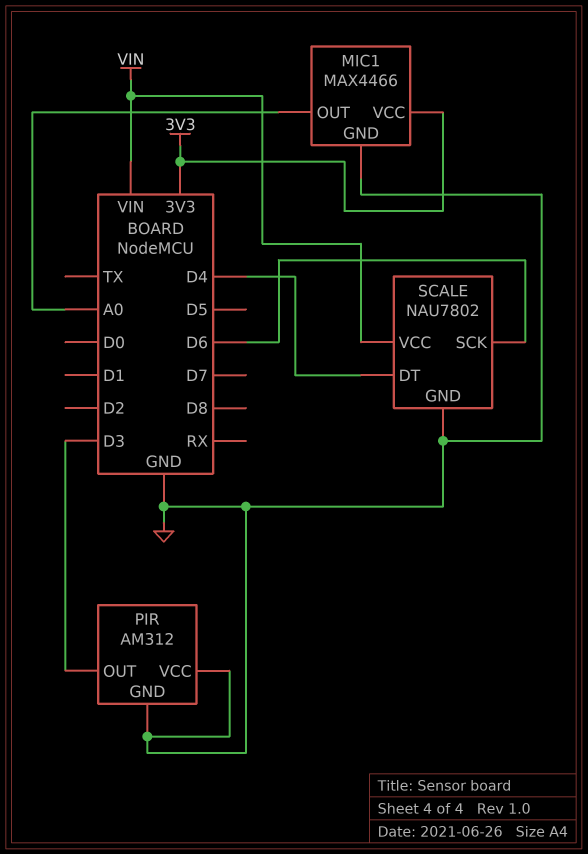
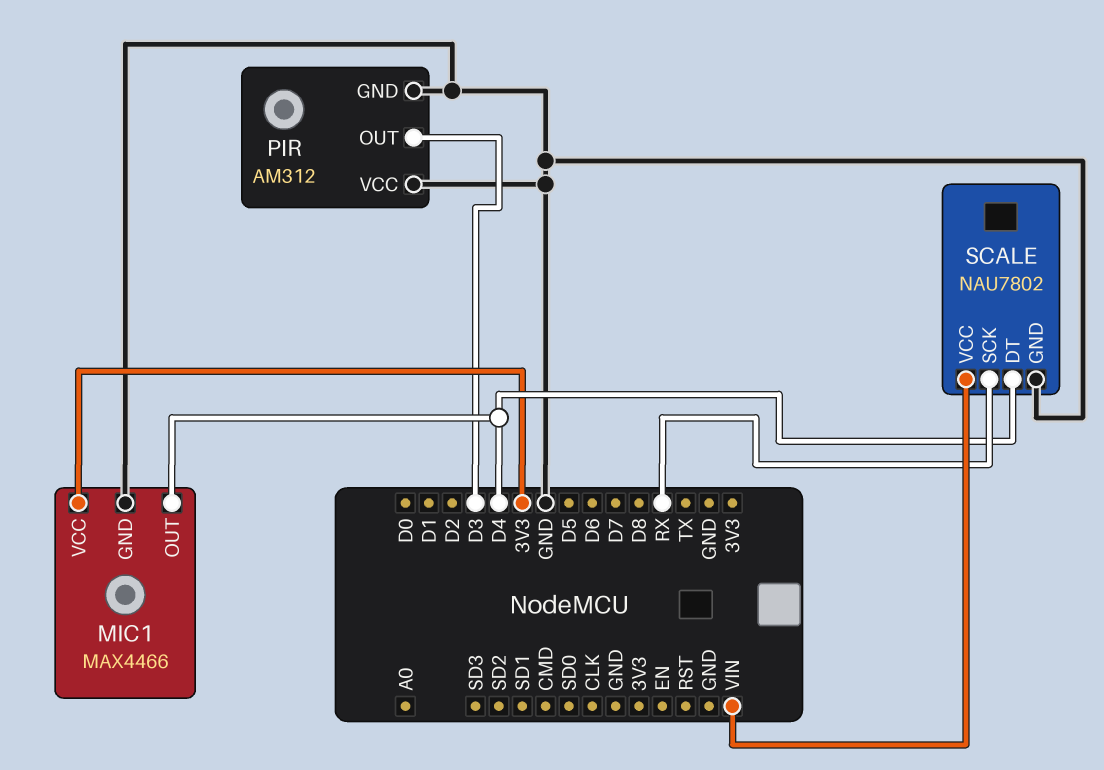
MIC1 pin OUT: A0 -> D4
SCALE pin SCK: D6 -> RX

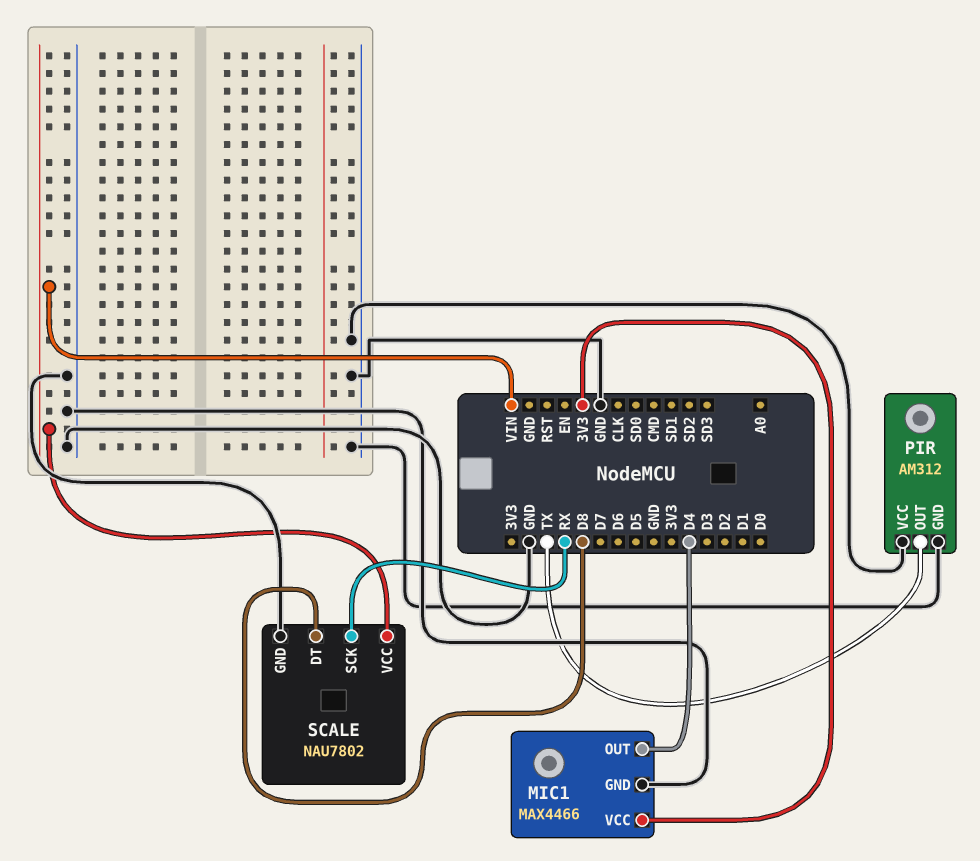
PIR pin OUT: D3 -> TX
SCALE pin DT: D4 -> D8

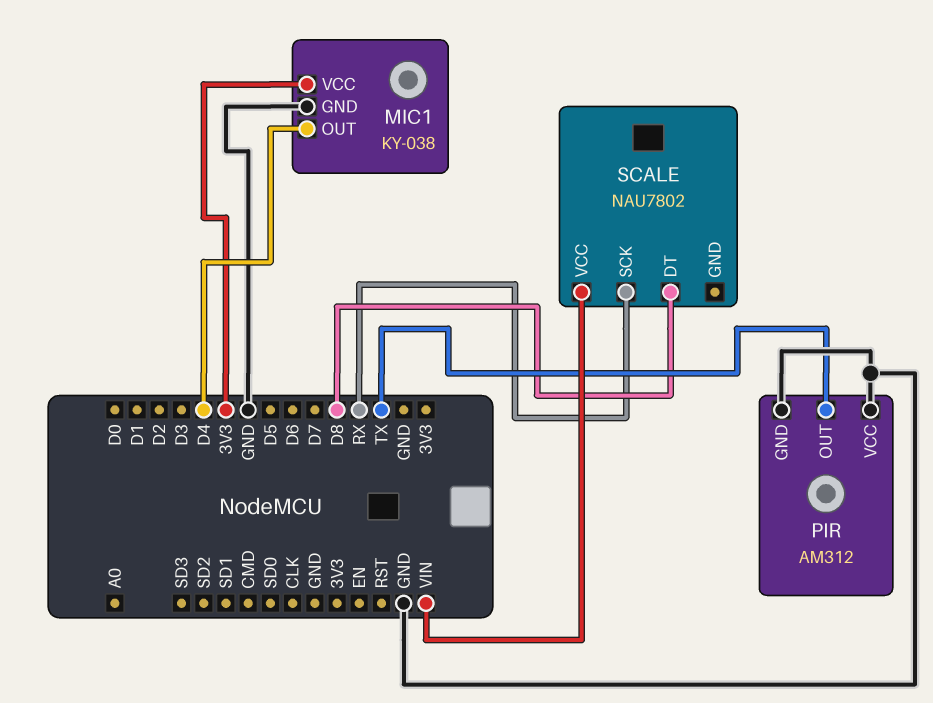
MIC1: MAX4466 -> KY-038
SCALE pin GND: GND -> none

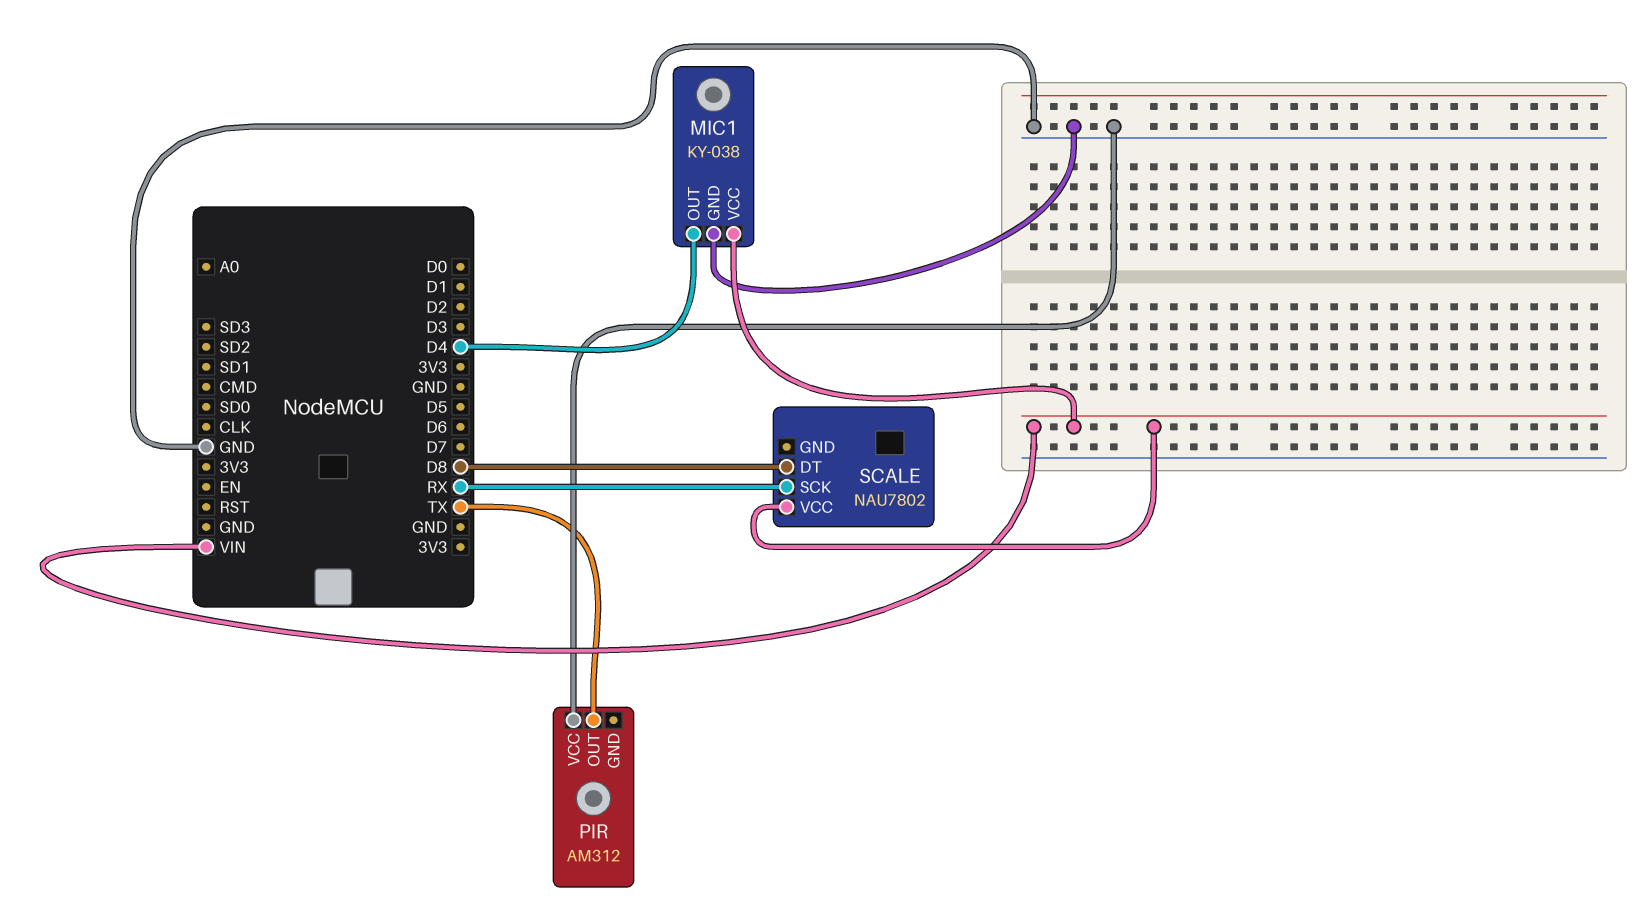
MIC1 pin VCC: 3V3 -> VIN
PIR pin GND: GND -> none

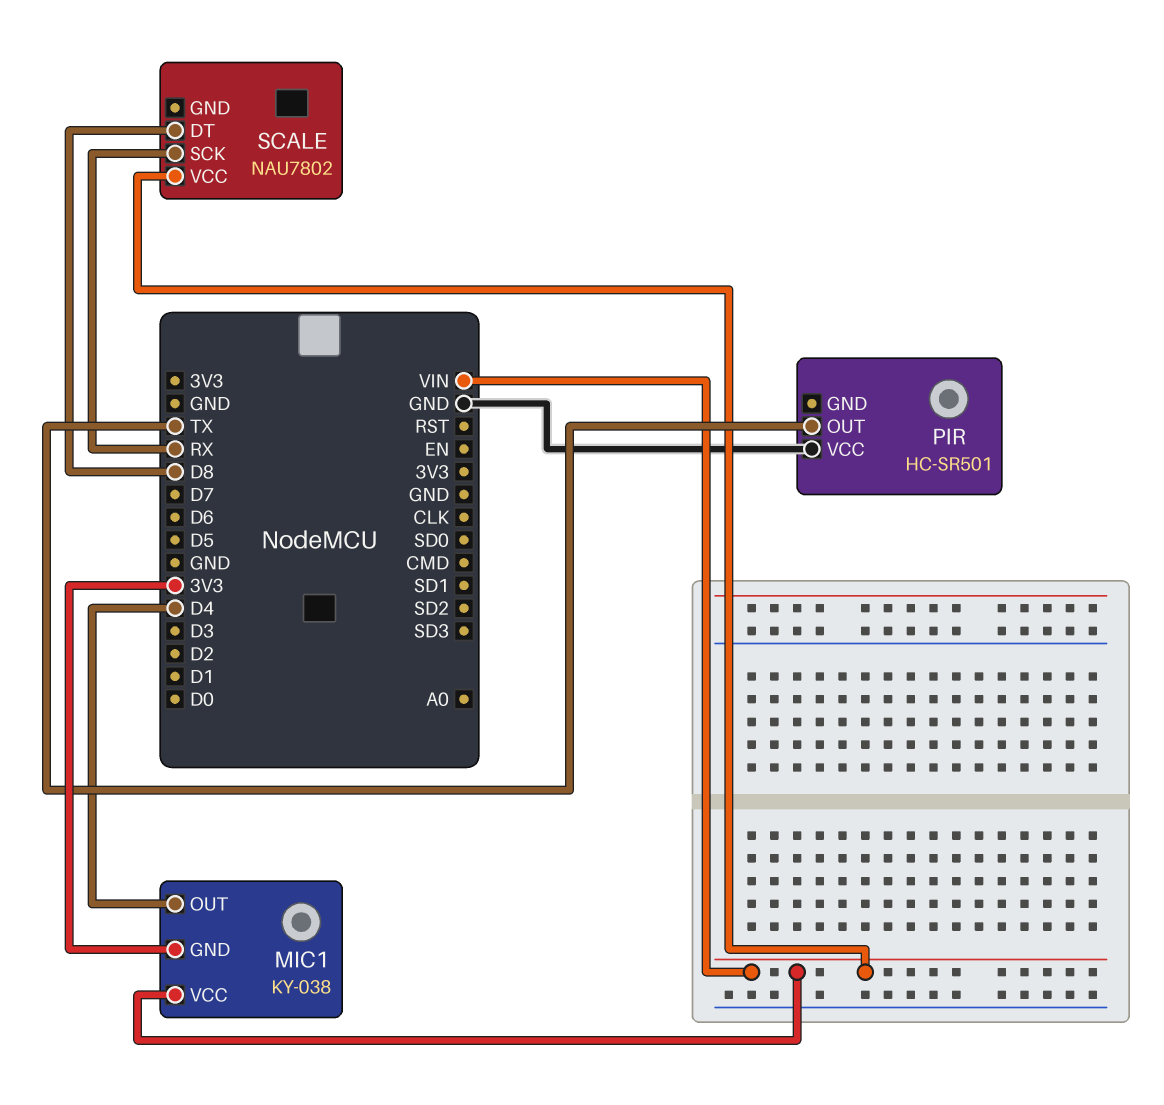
MIC1 pin GND: GND -> 3V3
PIR: AM312 -> HC-SR501

